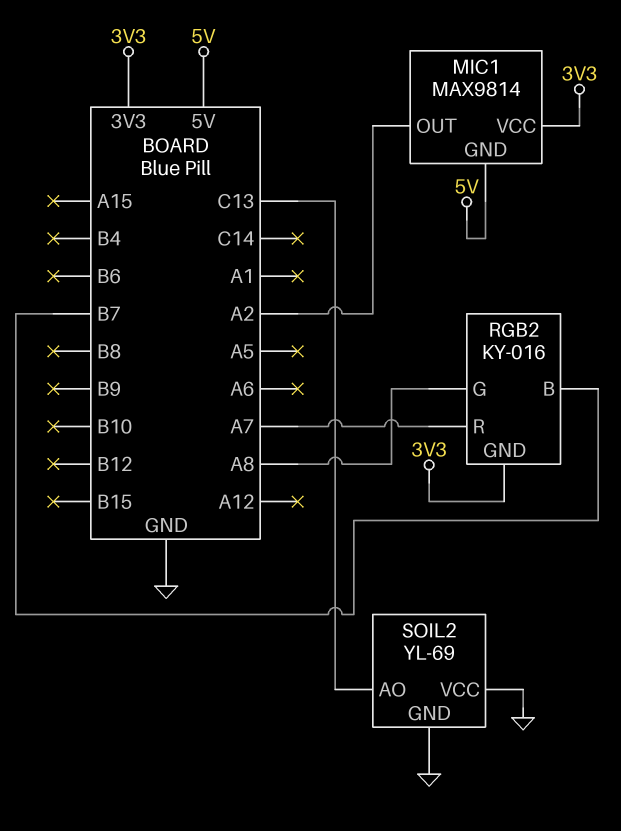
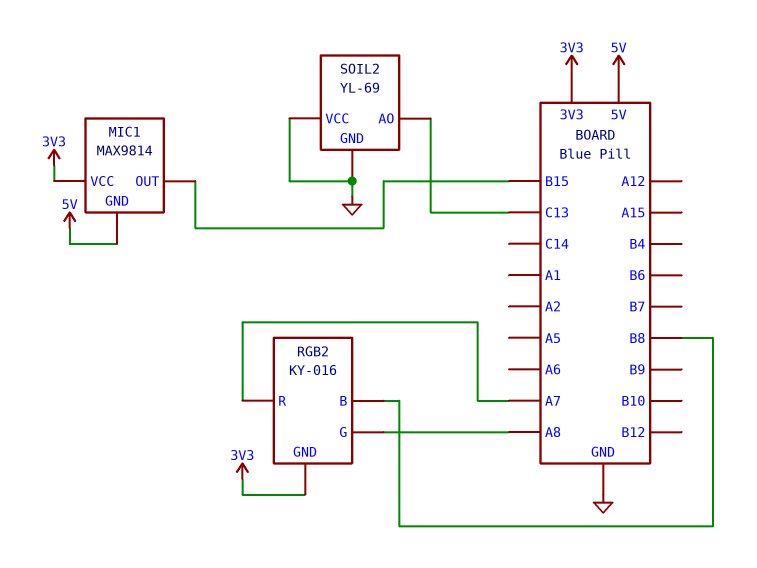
MIC1 pin OUT: A2 -> B15
RGB2 pin B: B7 -> B8

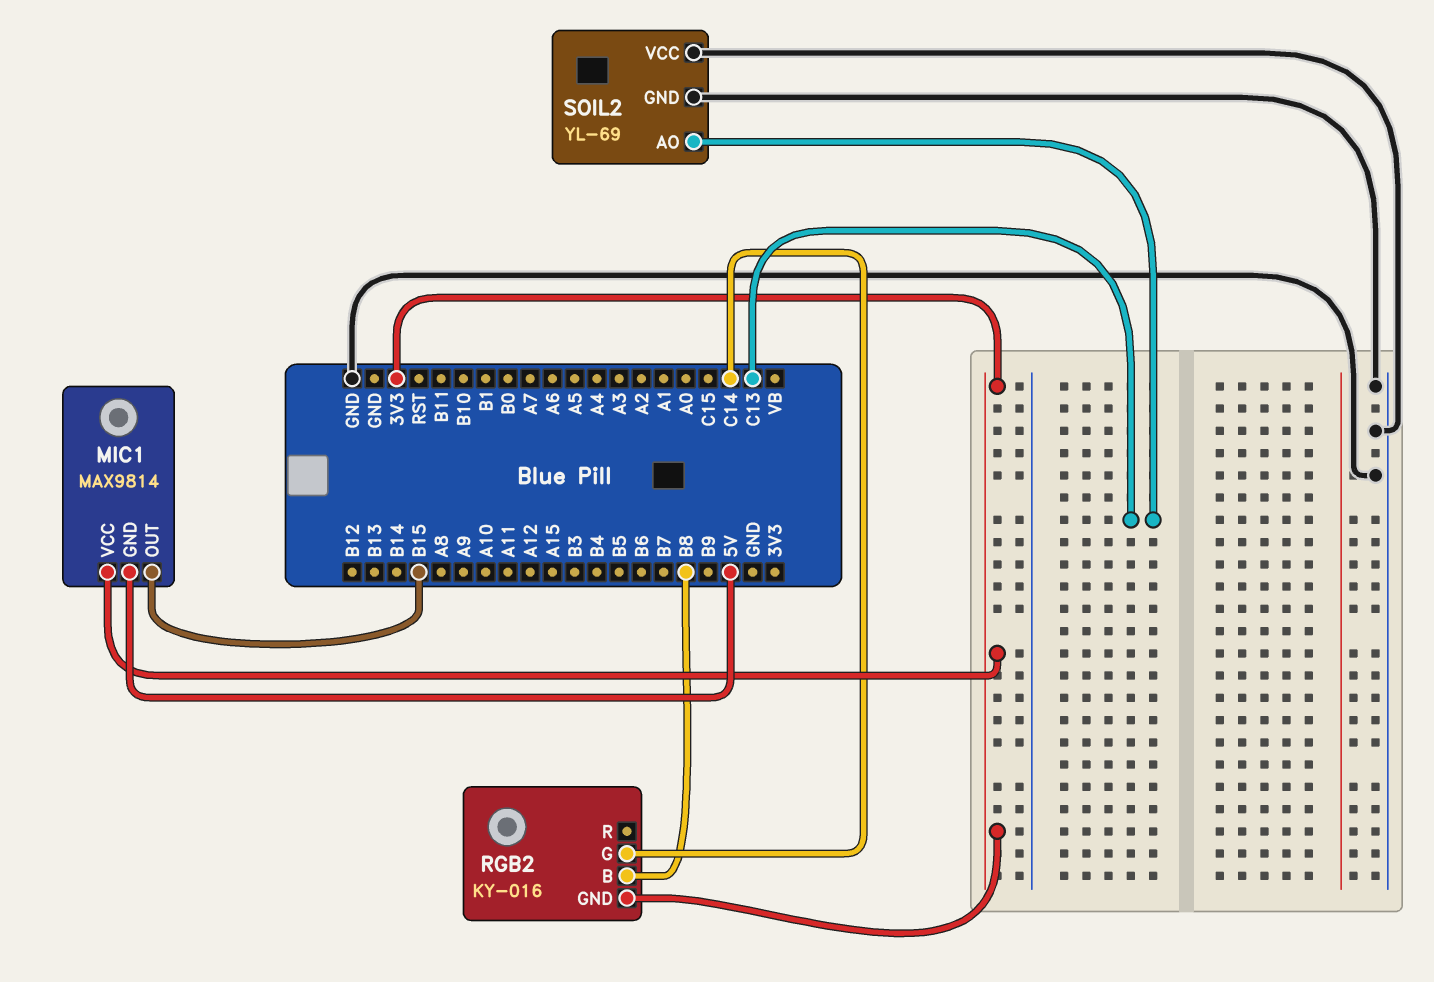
RGB2 pin G: A8 -> C14
RGB2 pin R: A7 -> none

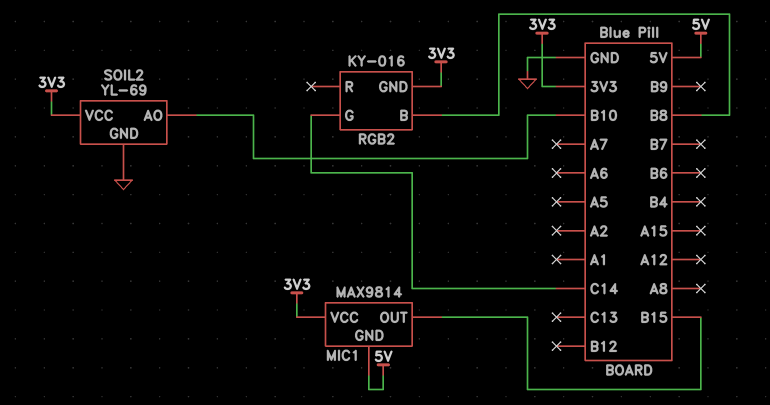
SOIL2 pin AO: C13 -> B10
SOIL2 pin VCC: GND -> 3V3

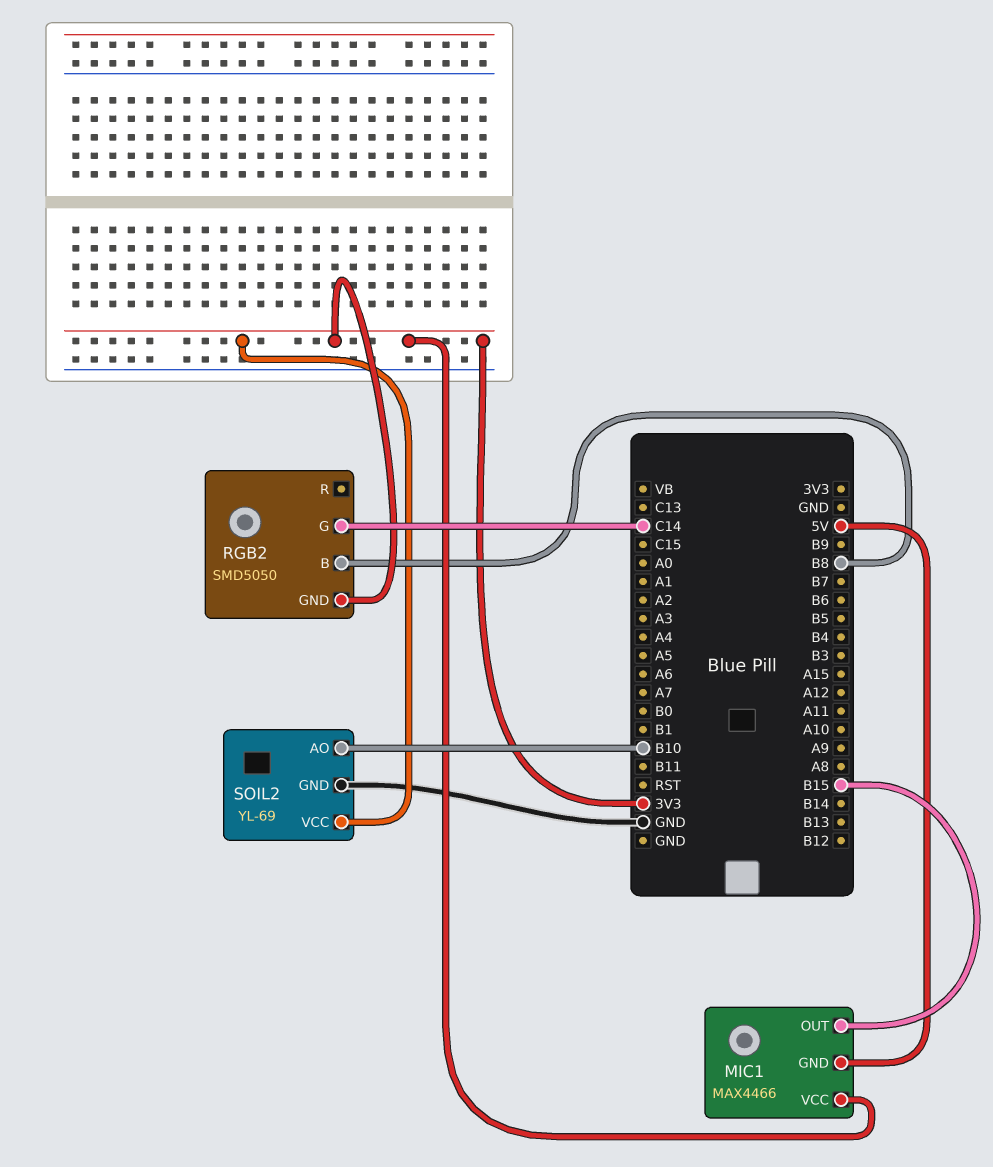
MIC1: MAX9814 -> MAX4466
RGB2: KY-016 -> SMD5050

